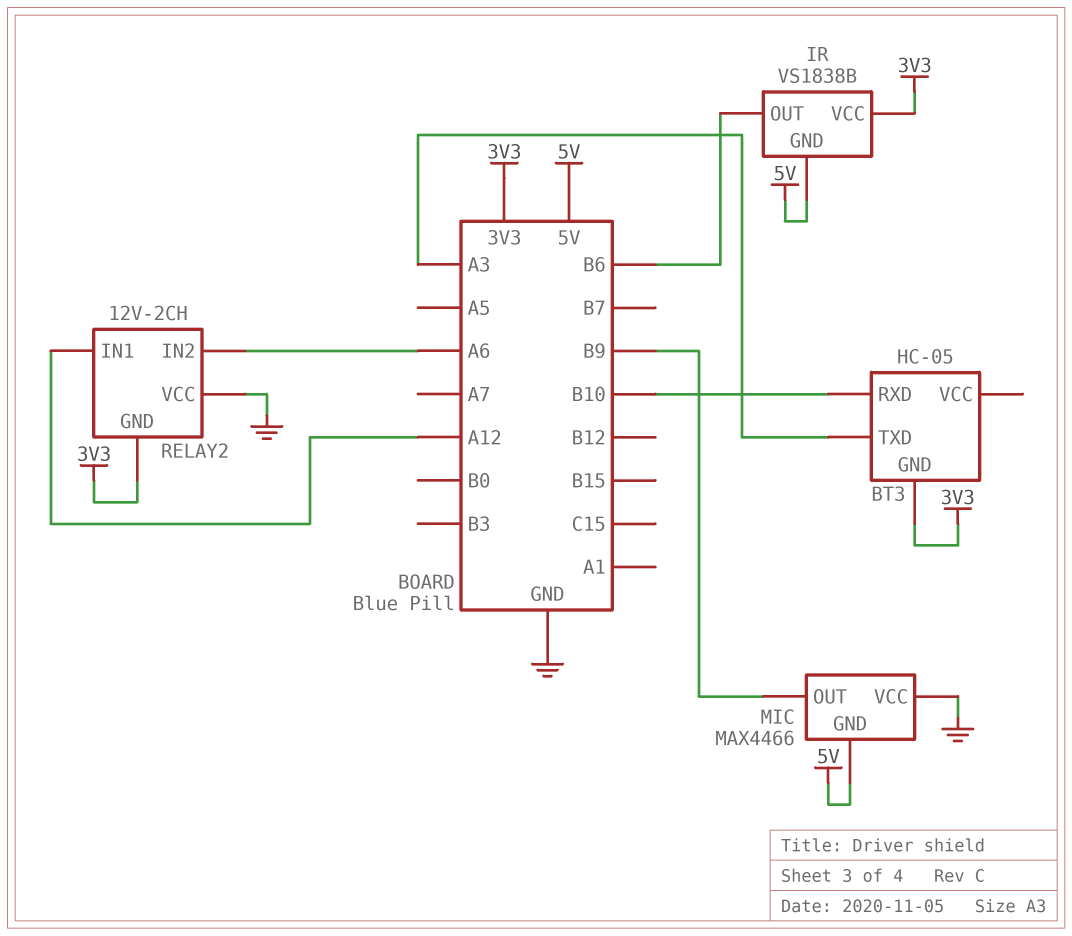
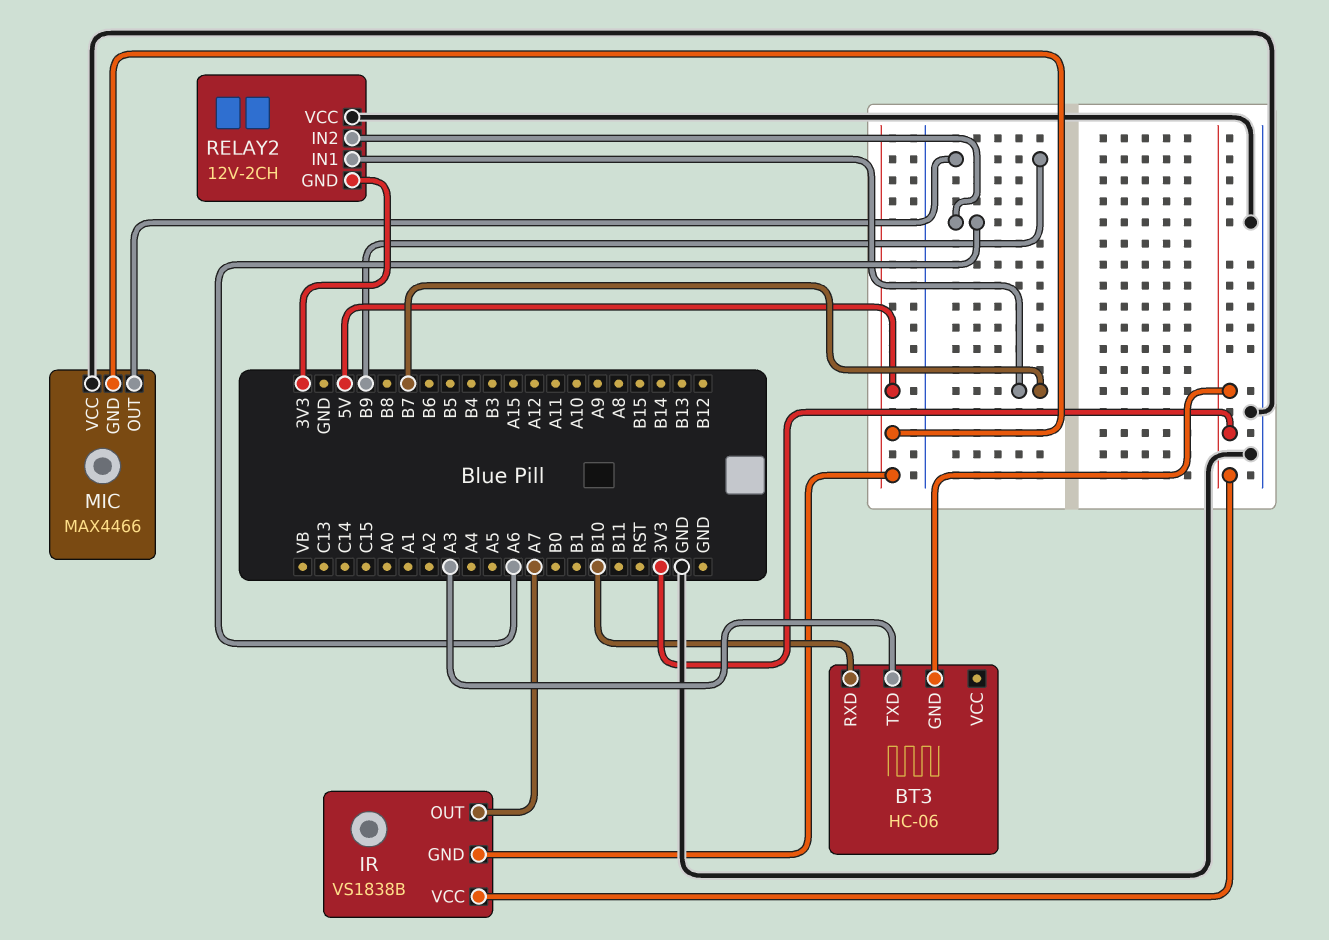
BT3: HC-05 -> HC-06
IR pin OUT: B6 -> A7
RELAY2 pin IN1: A12 -> B7

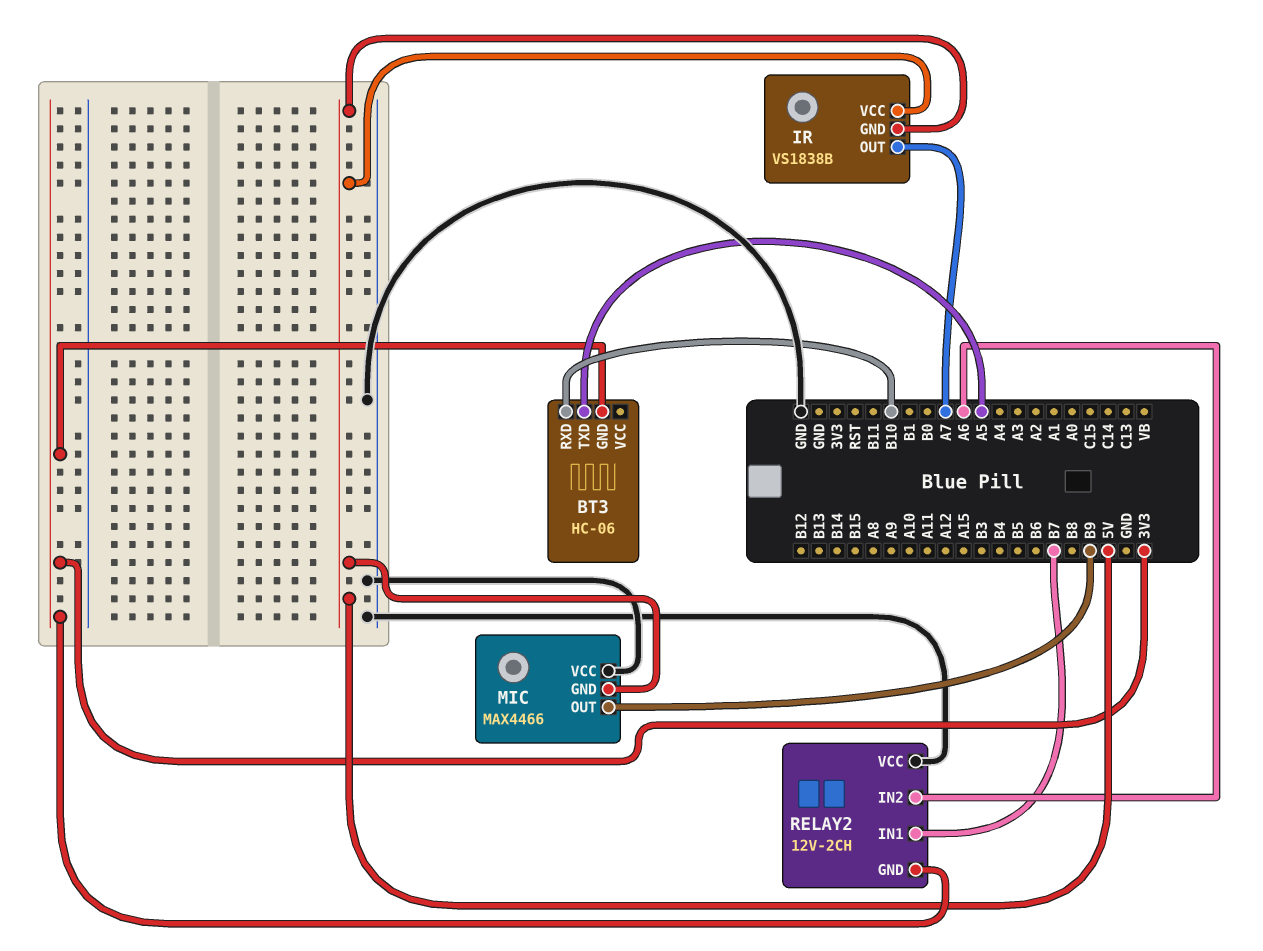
BT3 pin TXD: A3 -> A5
IR pin VCC: 3V3 -> 5V

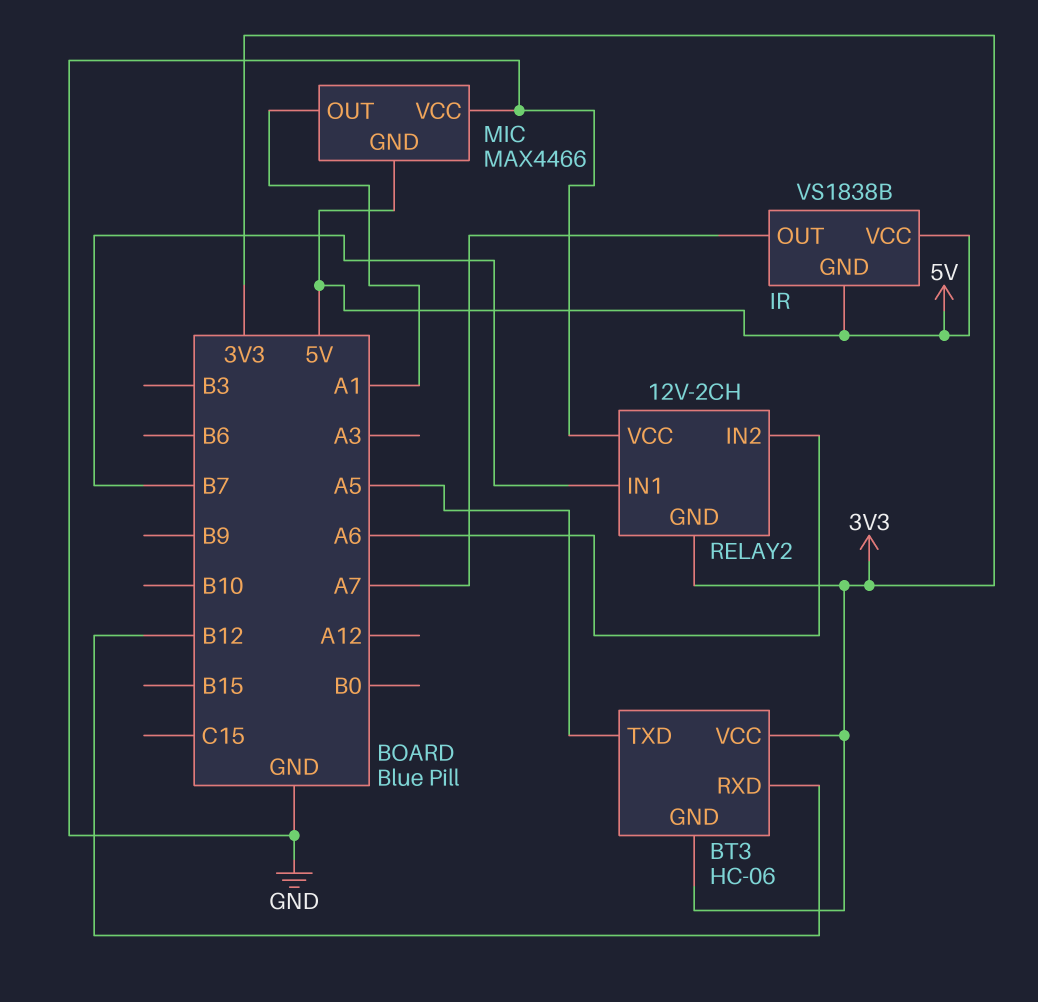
BT3 pin RXD: B10 -> B12
BT3 pin VCC: none -> 3V3
MIC pin OUT: B9 -> A1

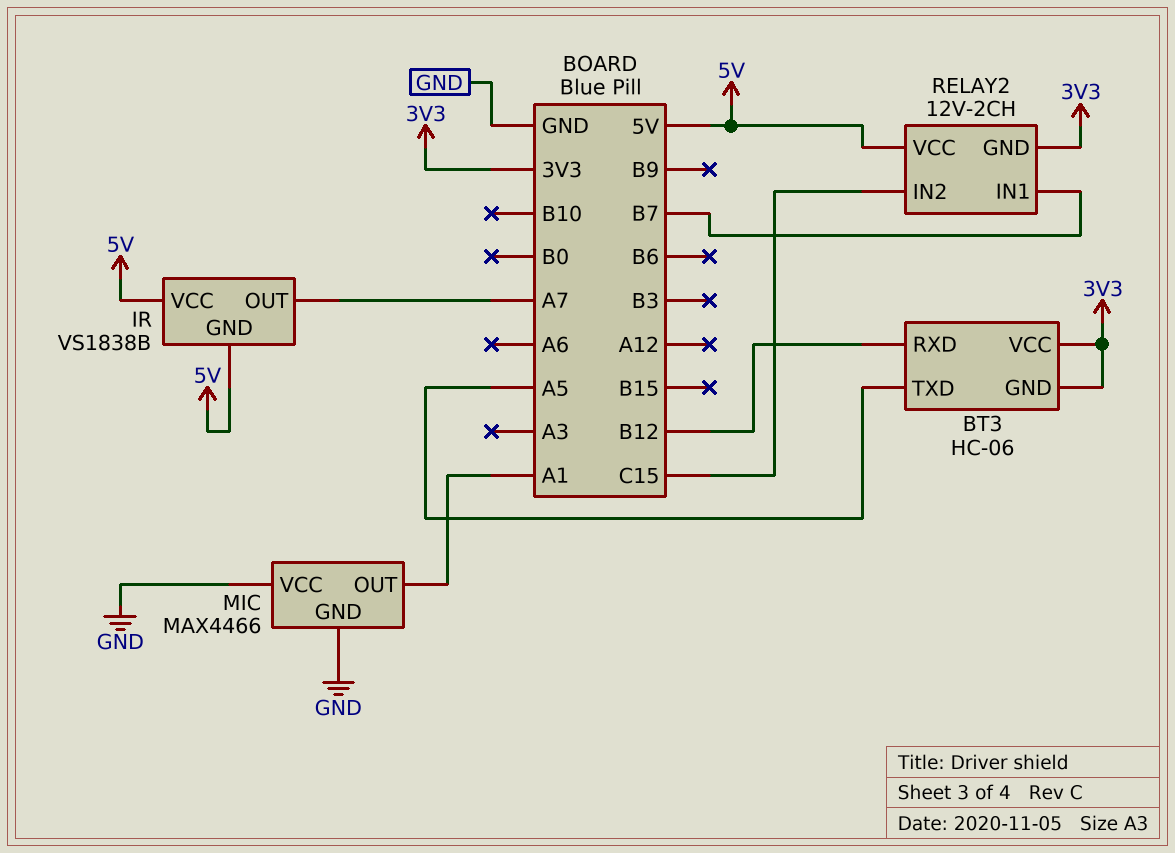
MIC pin GND: 5V -> GND
RELAY2 pin IN2: A6 -> C15
RELAY2 pin VCC: GND -> 5V

